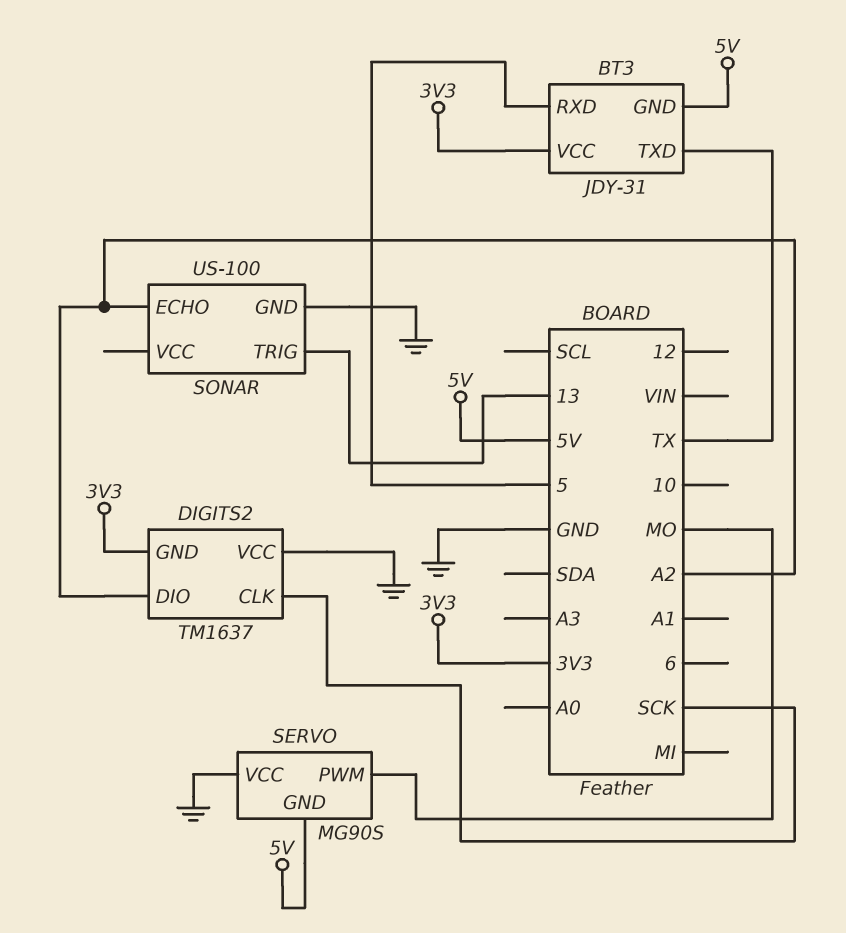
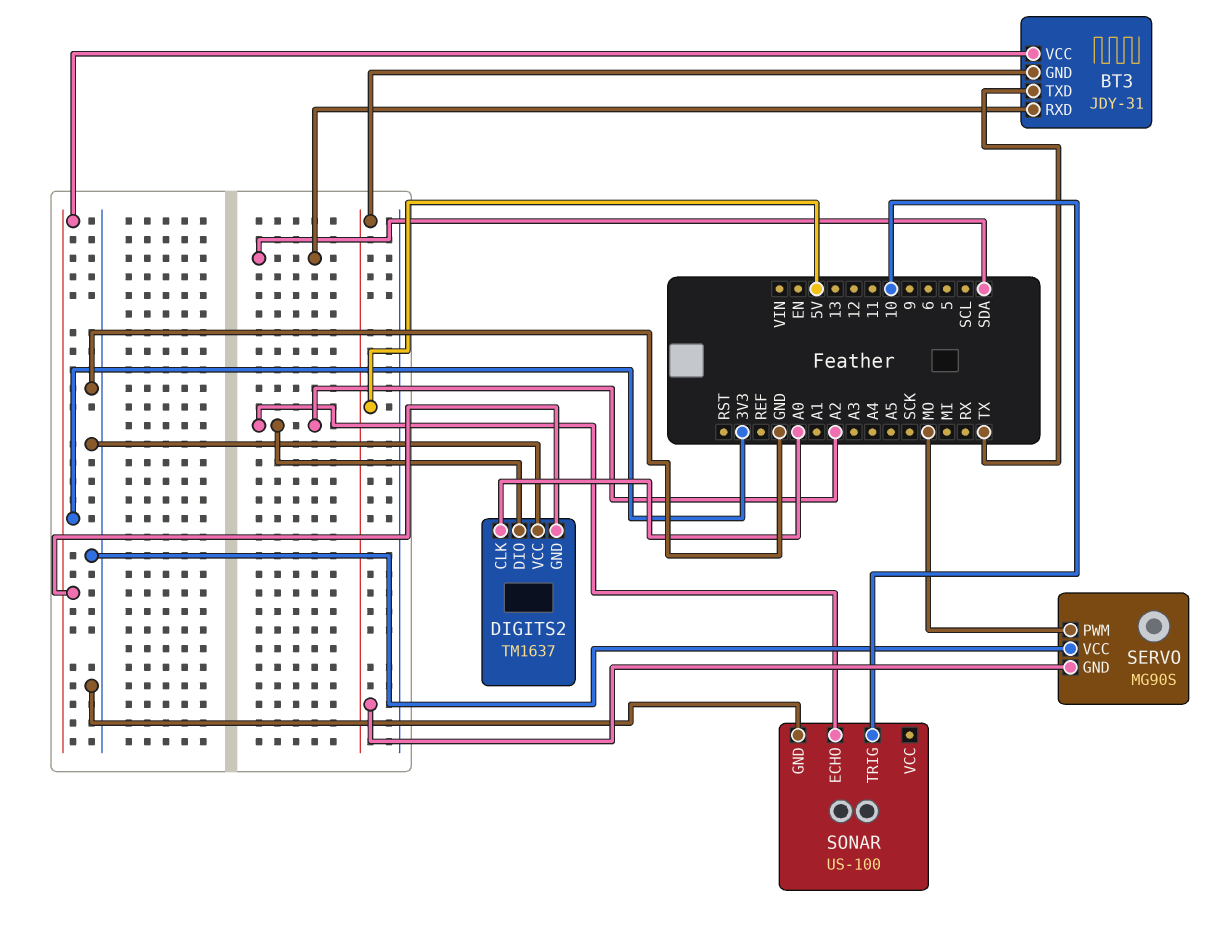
BT3 pin RXD: 5 -> SDA
DIGITS2 pin CLK: SCK -> A0
SONAR pin TRIG: 13 -> 10

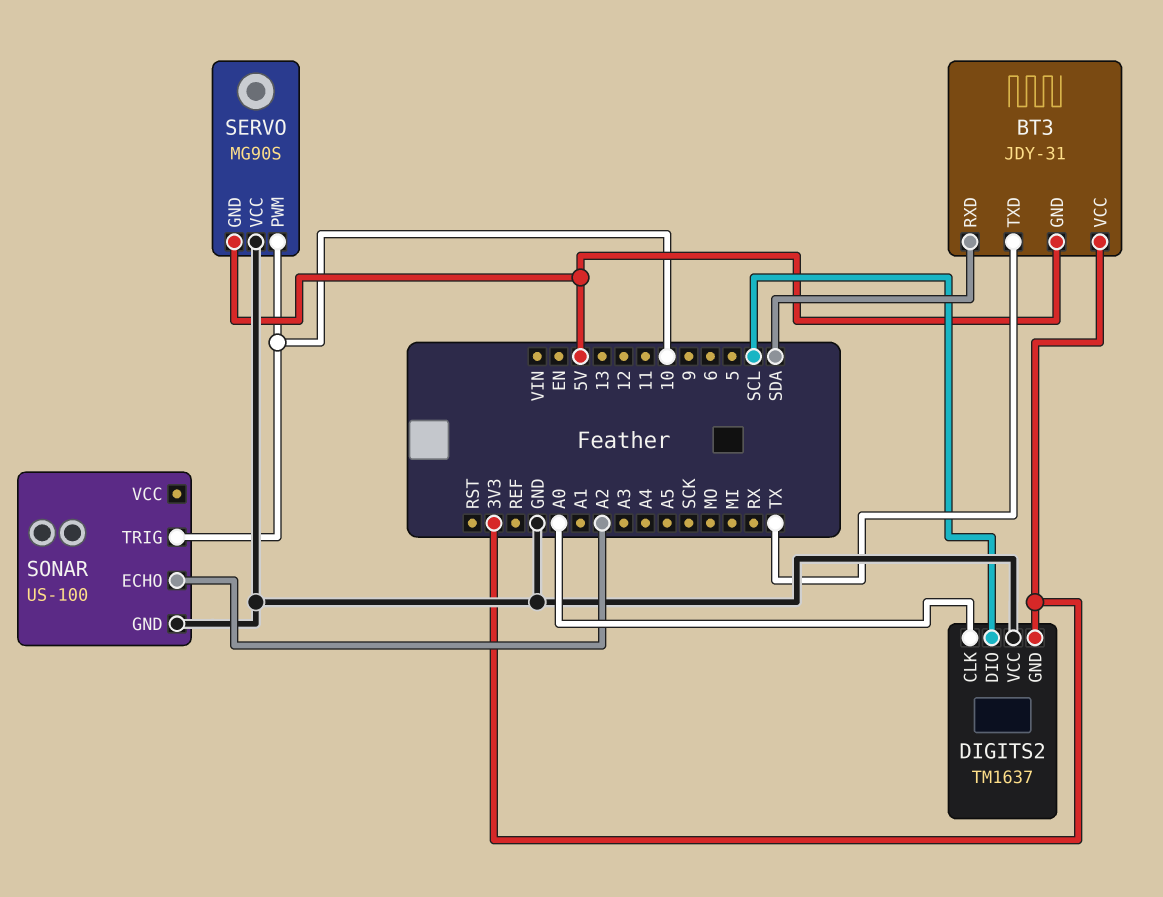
DIGITS2 pin DIO: A2 -> SCL
SERVO pin PWM: MO -> 10

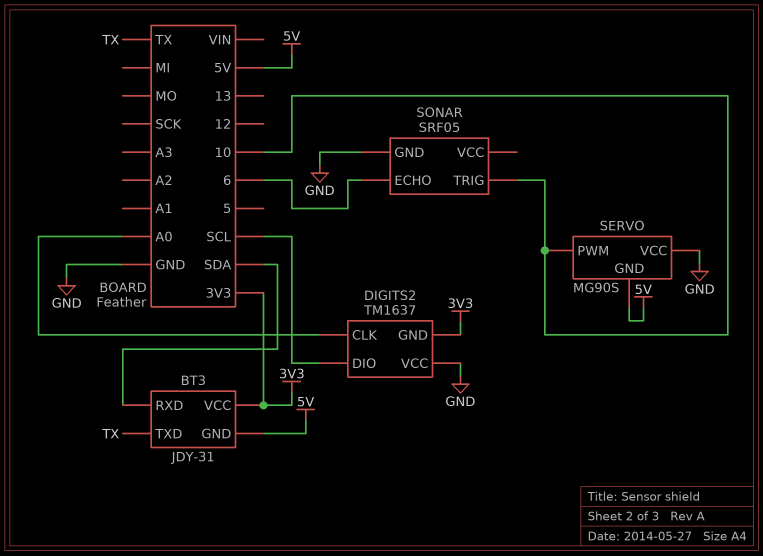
SONAR: US-100 -> SRF05
SONAR pin ECHO: A2 -> 6

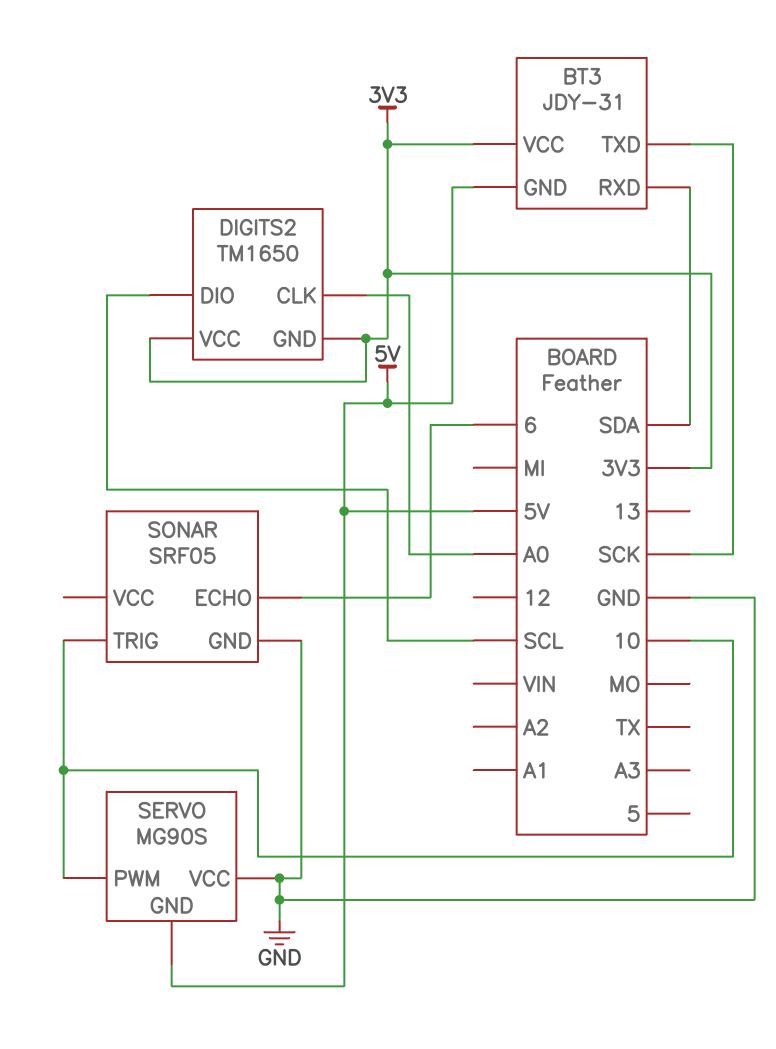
BT3 pin TXD: TX -> SCK
DIGITS2: TM1637 -> TM1650
DIGITS2 pin VCC: GND -> 3V3

